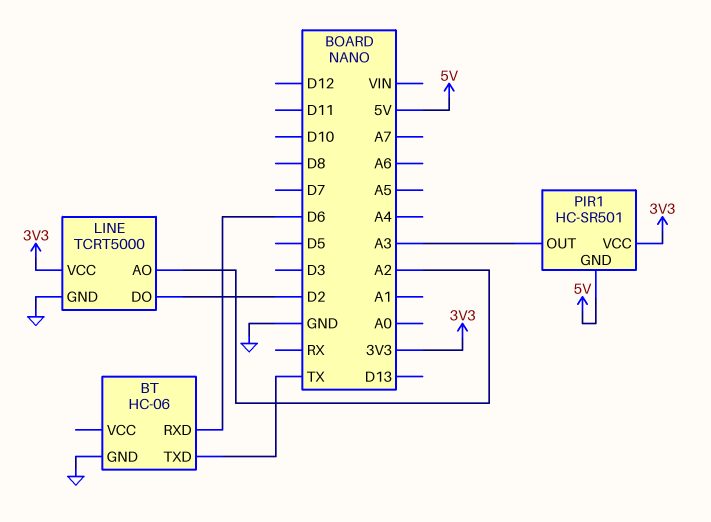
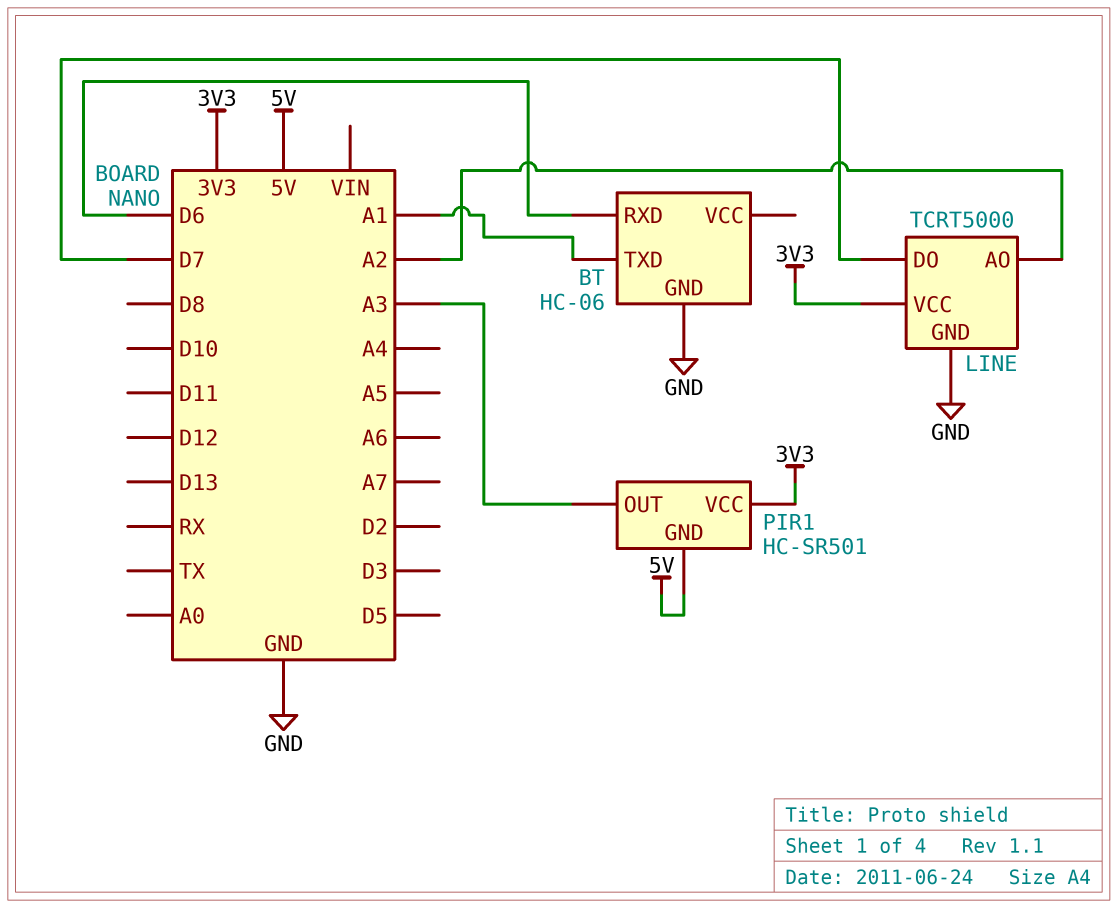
BT pin TXD: TX -> A1
LINE pin DO: D2 -> D7

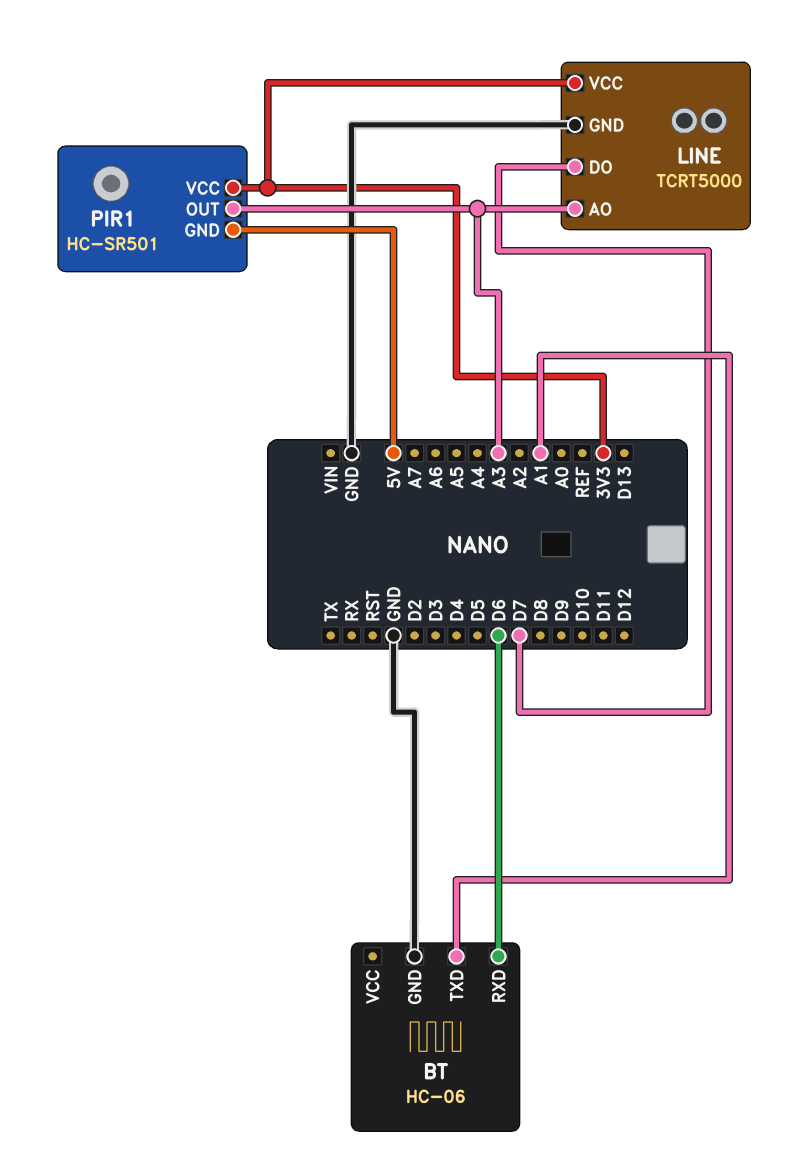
LINE pin AO: A2 -> A3

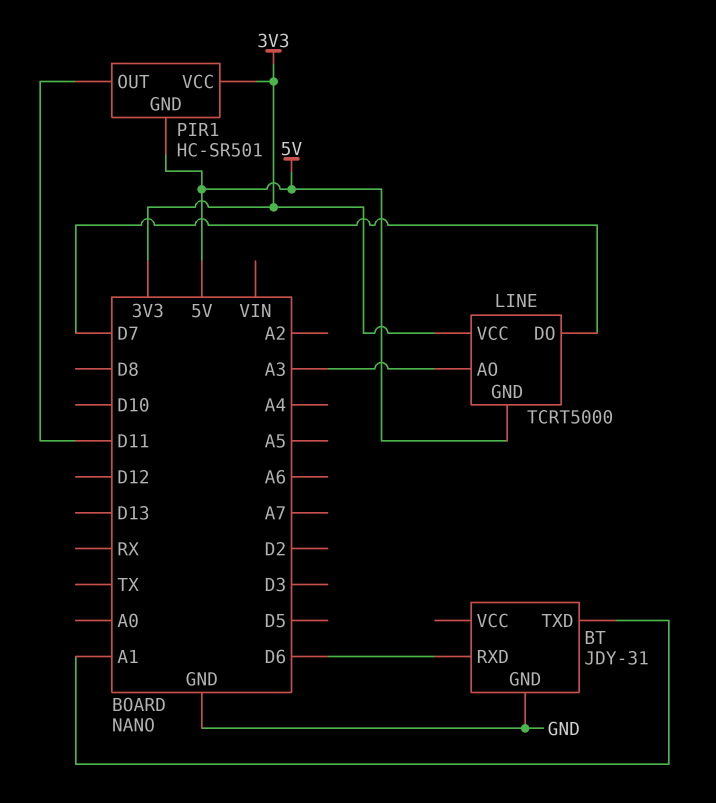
BT: HC-06 -> JDY-31
LINE pin GND: GND -> 5V
PIR1 pin OUT: A3 -> D11

